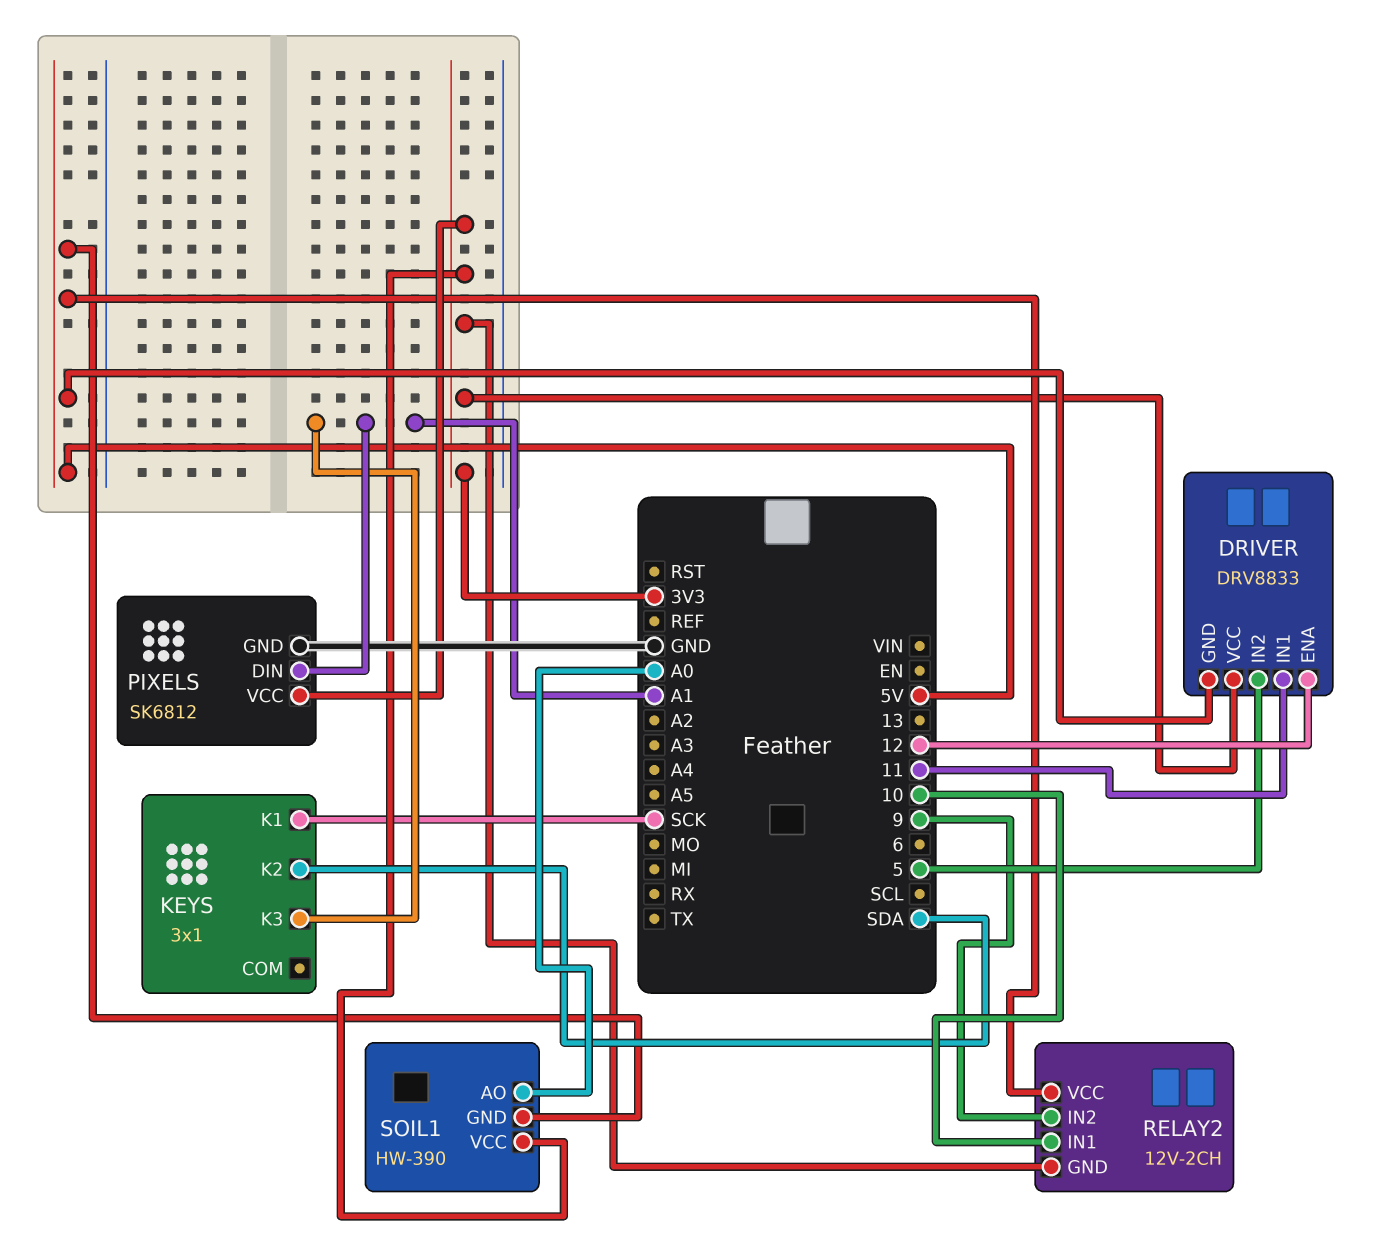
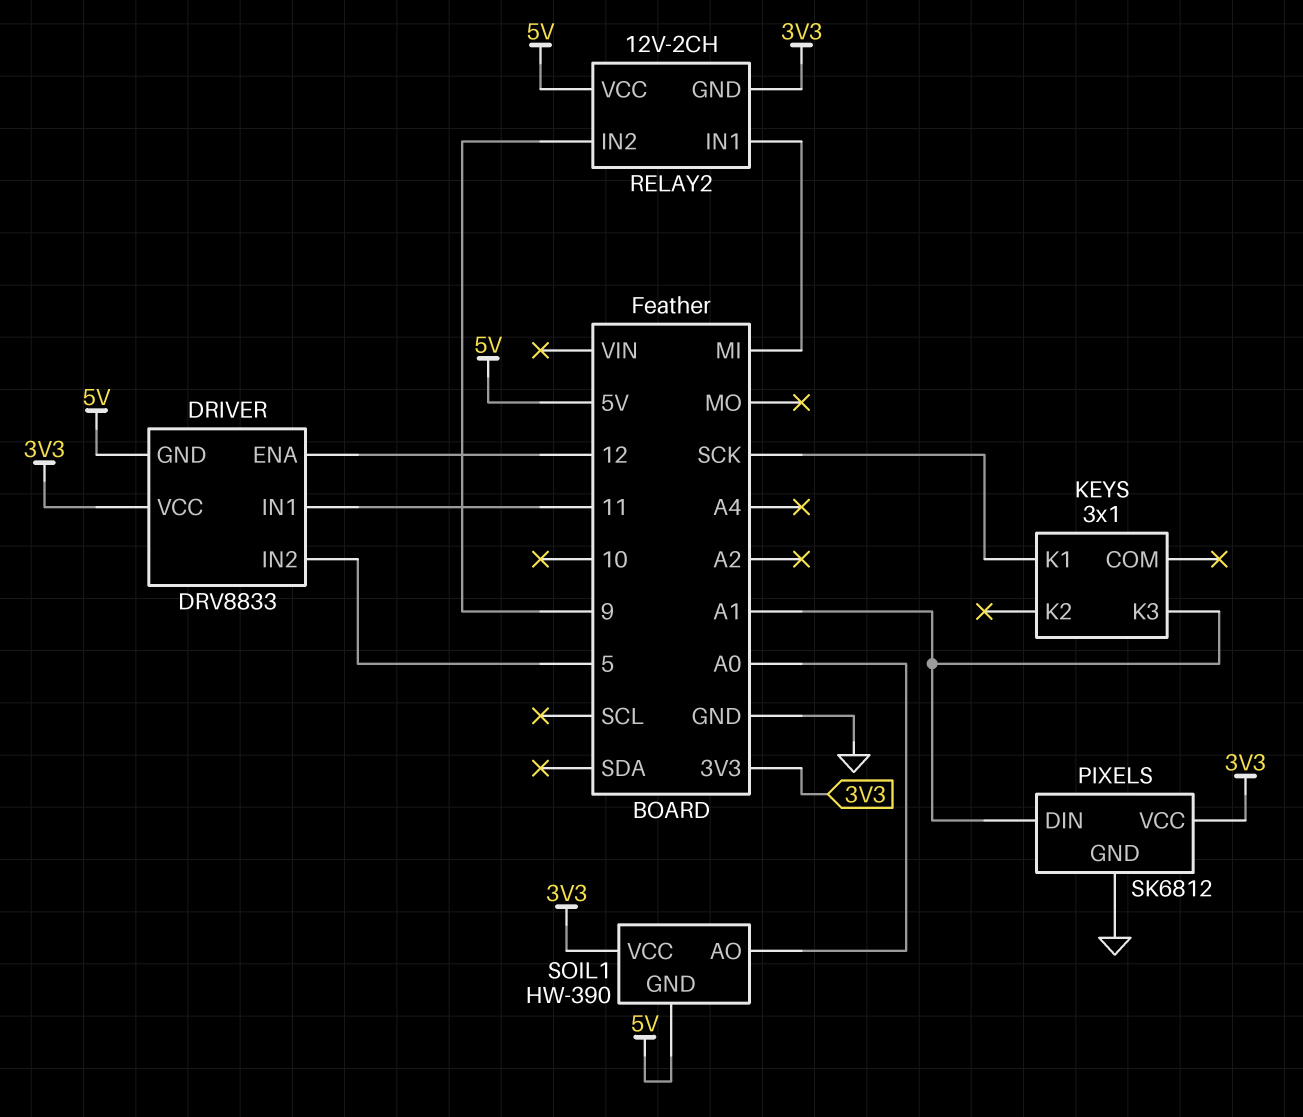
KEYS pin K2: SDA -> none
RELAY2 pin IN1: 10 -> MI

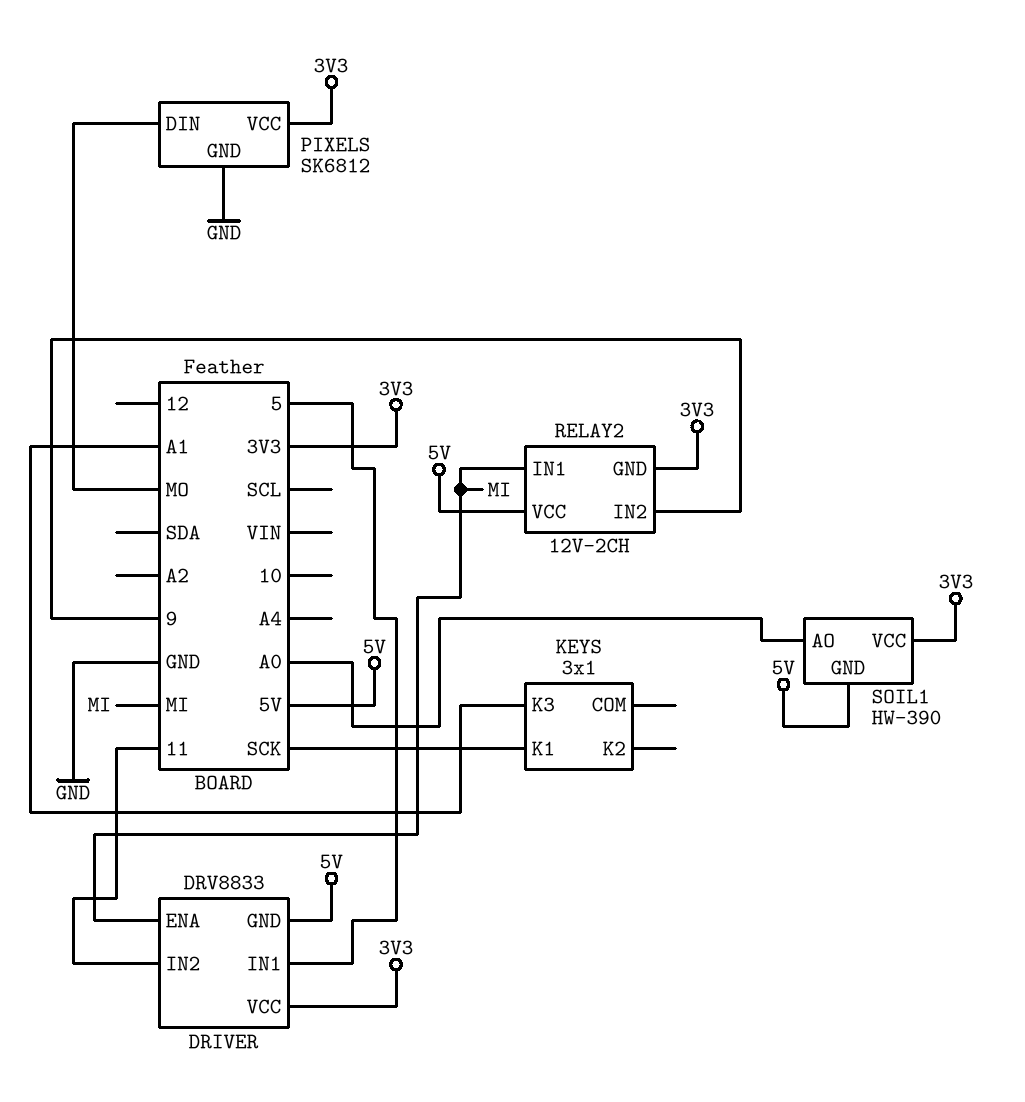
DRIVER pin ENA: 12 -> MI
DRIVER pin IN1: 11 -> 5
DRIVER pin IN2: 5 -> 11
PIXELS pin DIN: A1 -> MO

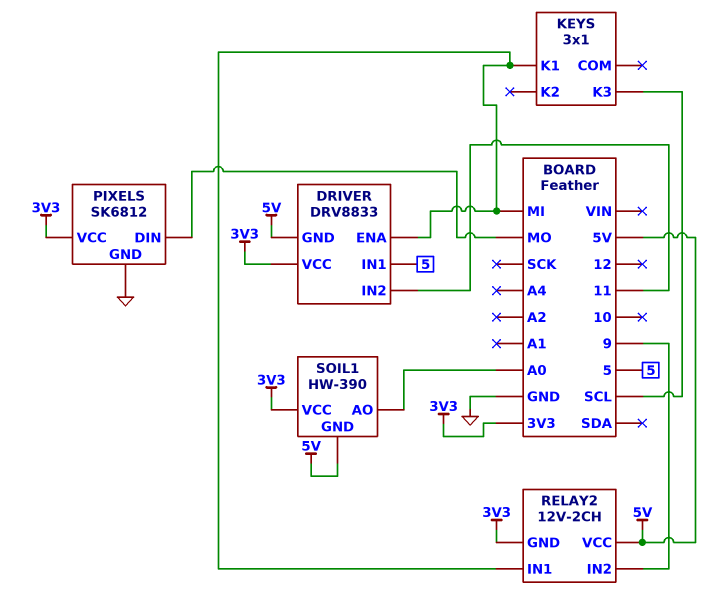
KEYS pin K1: SCK -> MI
KEYS pin K3: A1 -> SCL

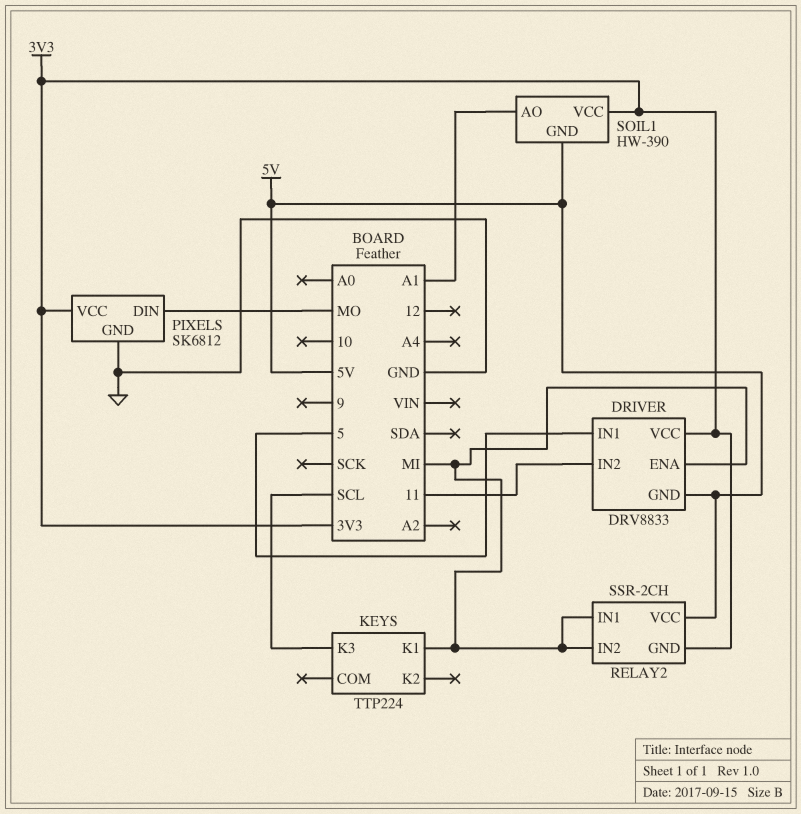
KEYS: 3x1 -> TTP224
RELAY2: 12V-2CH -> SSR-2CH
RELAY2 pin IN2: 9 -> MI
SOIL1 pin AO: A0 -> A1

